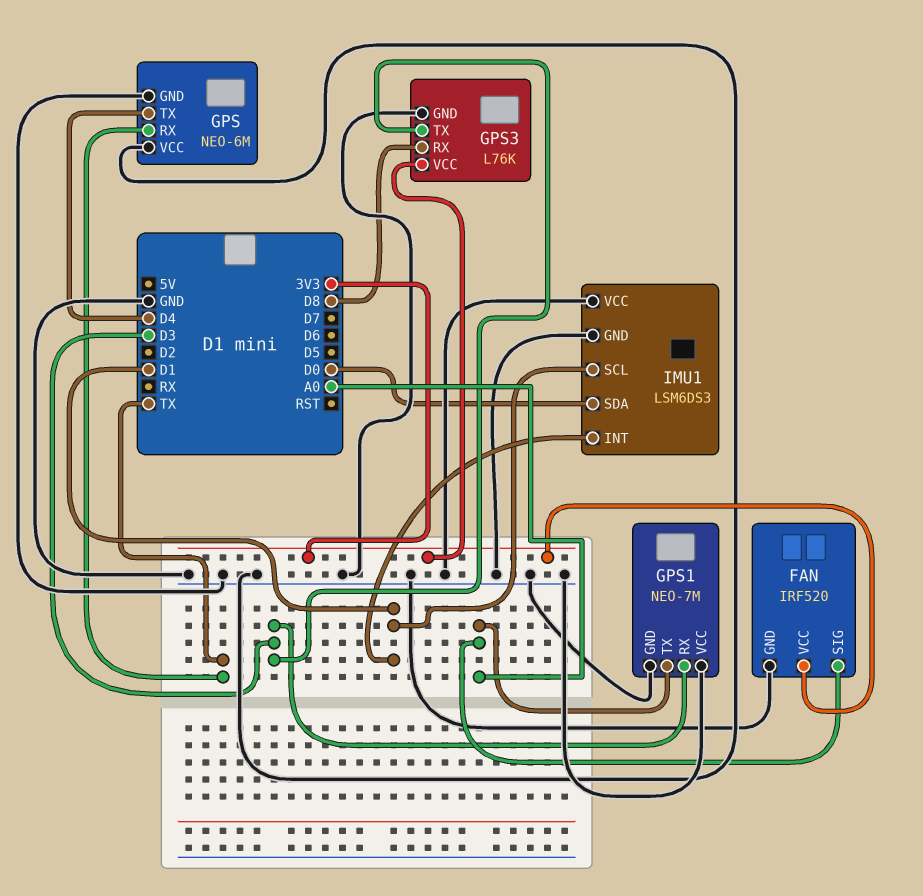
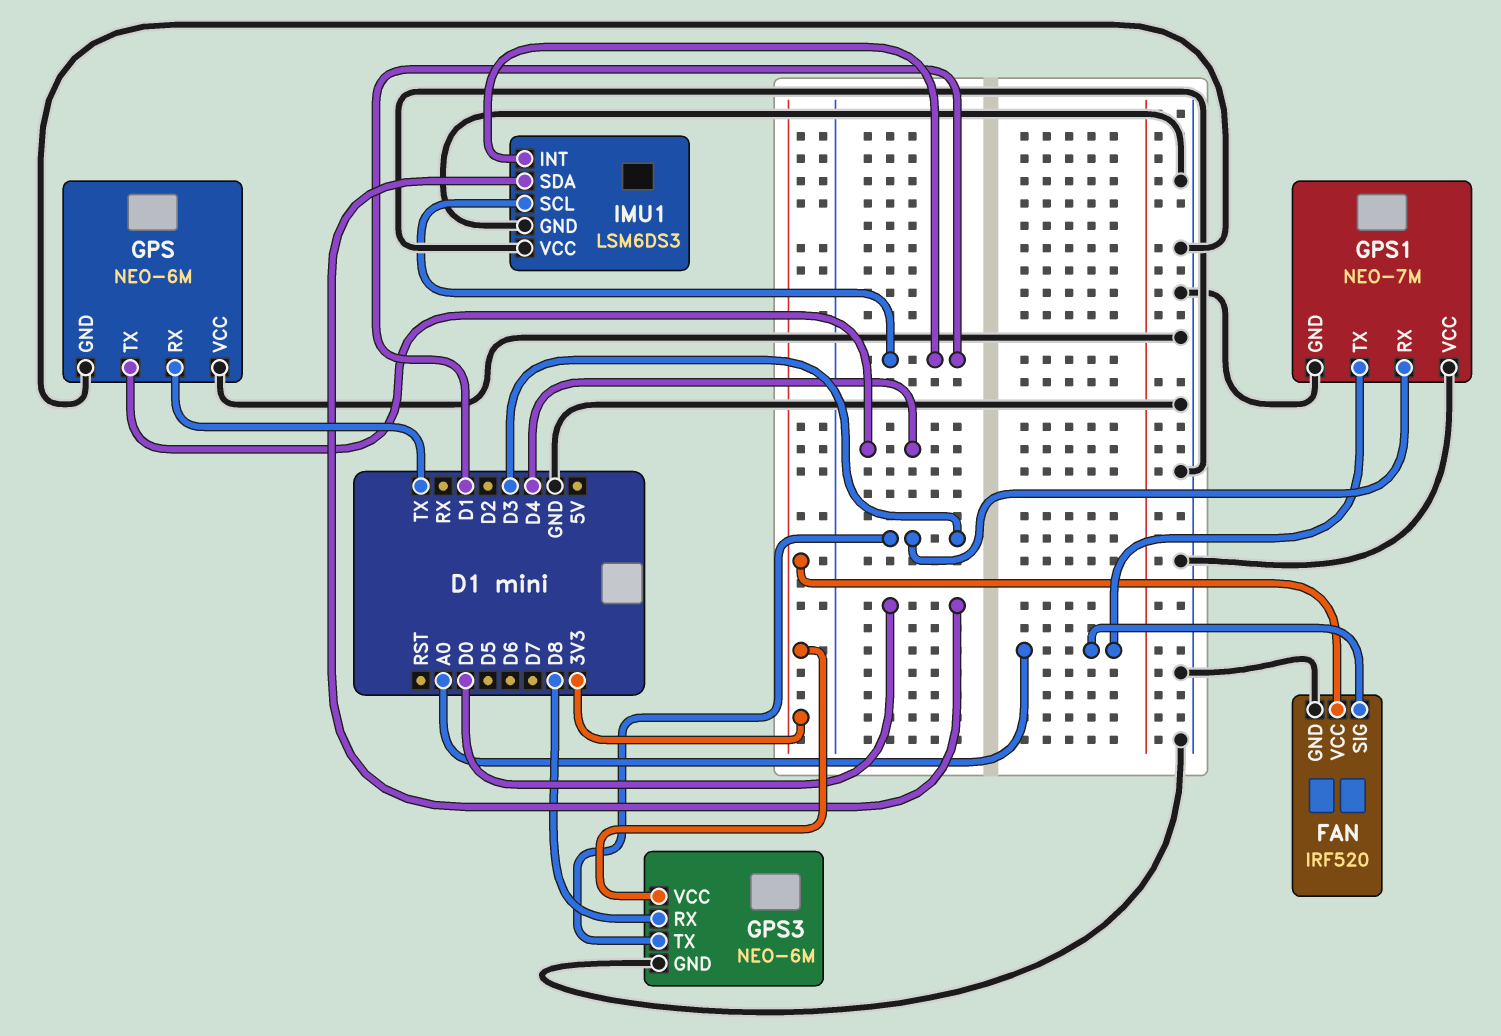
GPS3: L76K -> NEO-6M

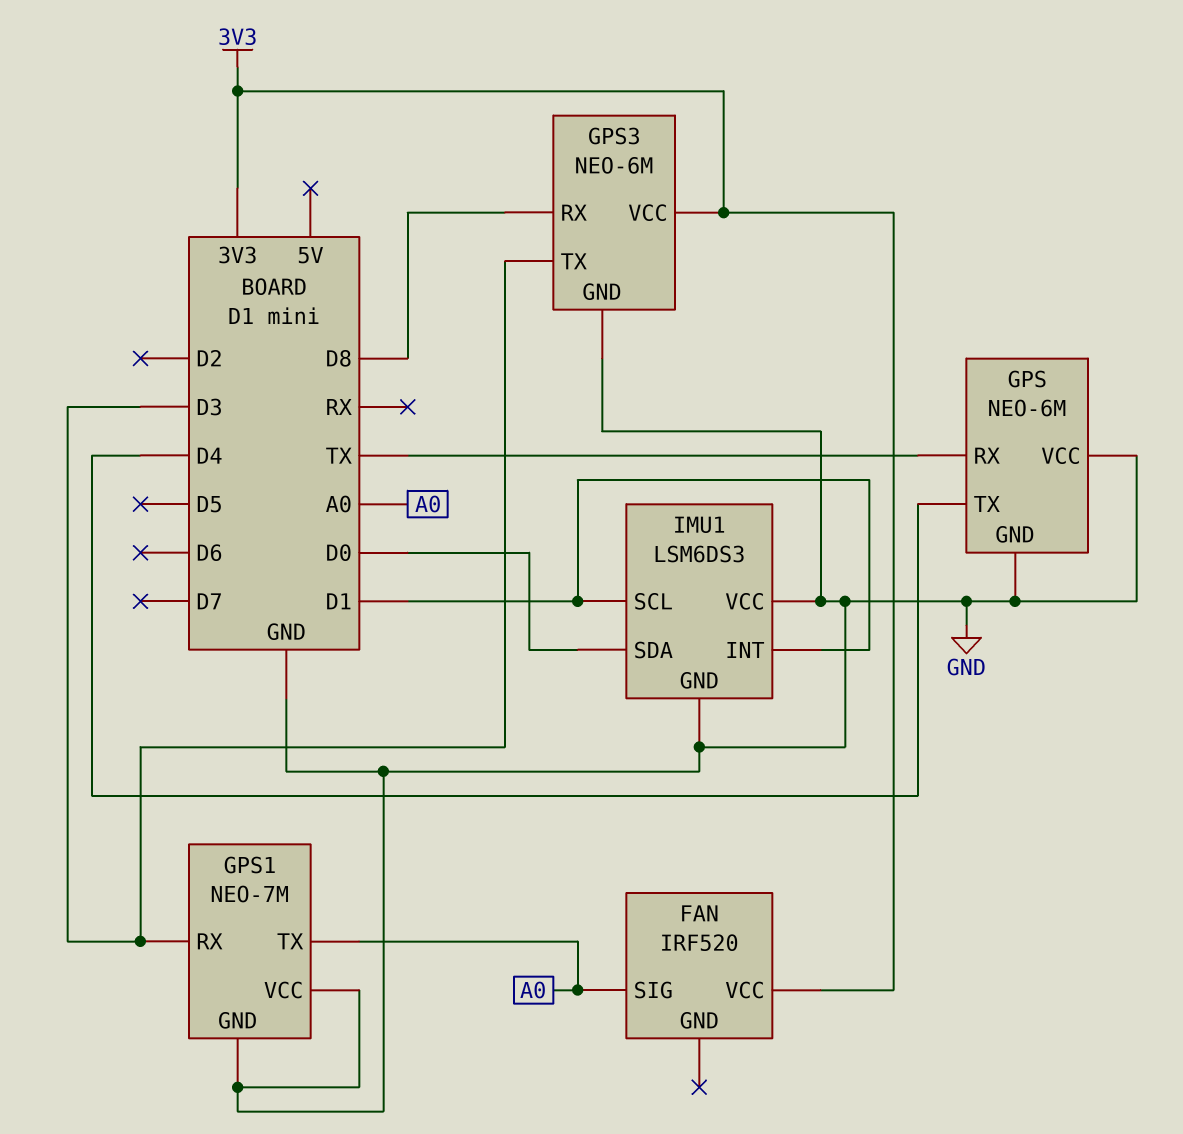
FAN pin GND: GND -> none

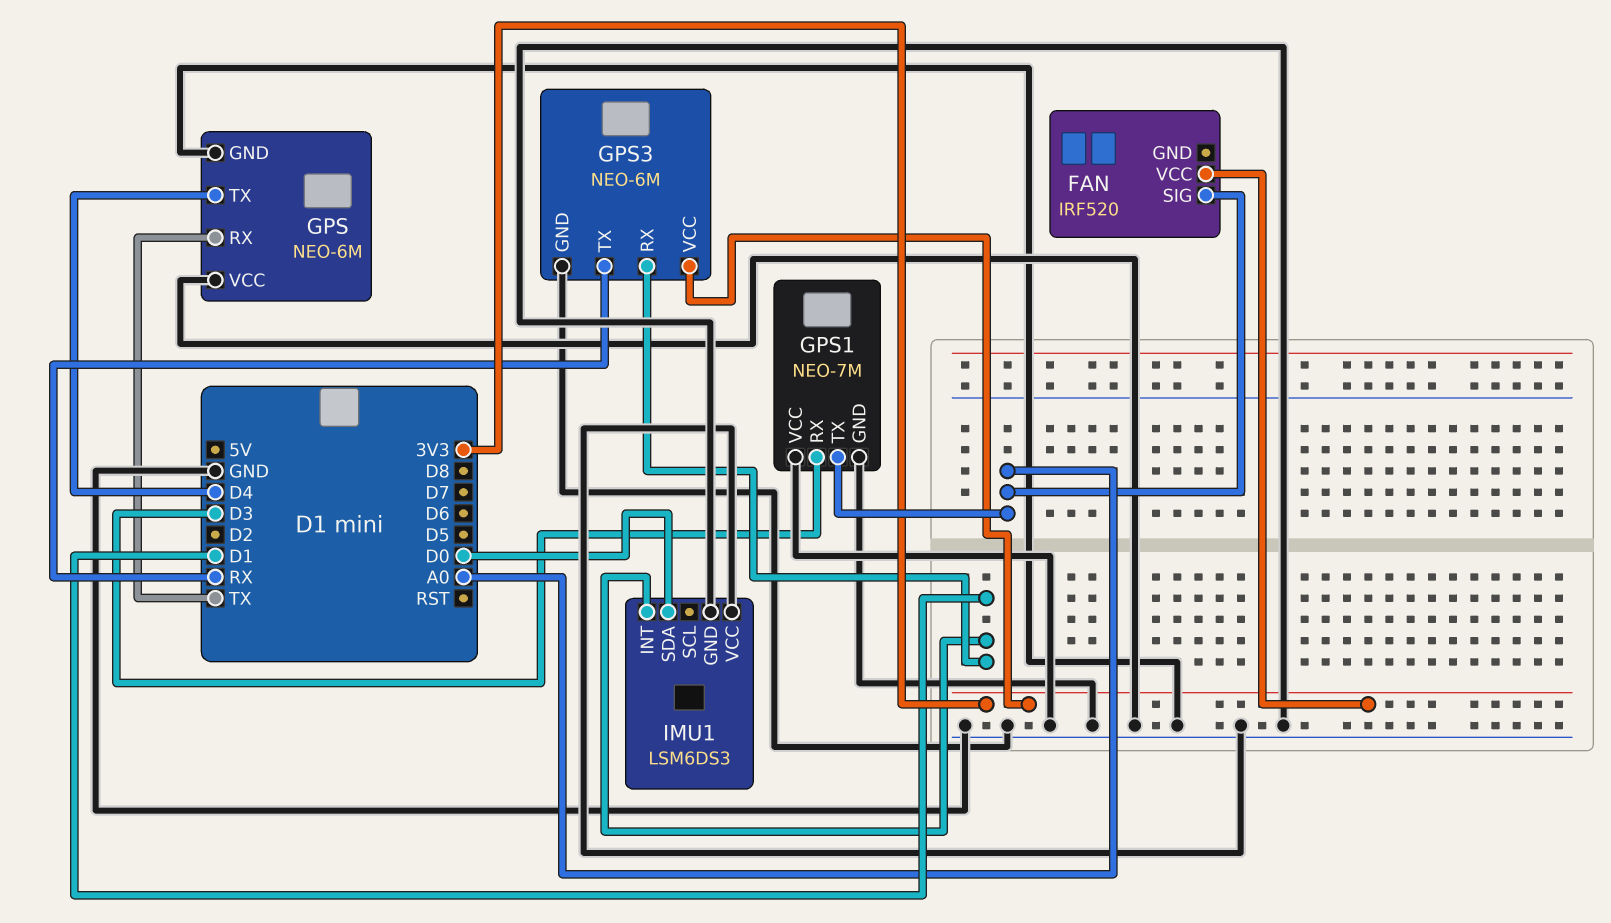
GPS3 pin RX: D8 -> D1
GPS3 pin TX: D3 -> RX
IMU1 pin SCL: D1 -> none

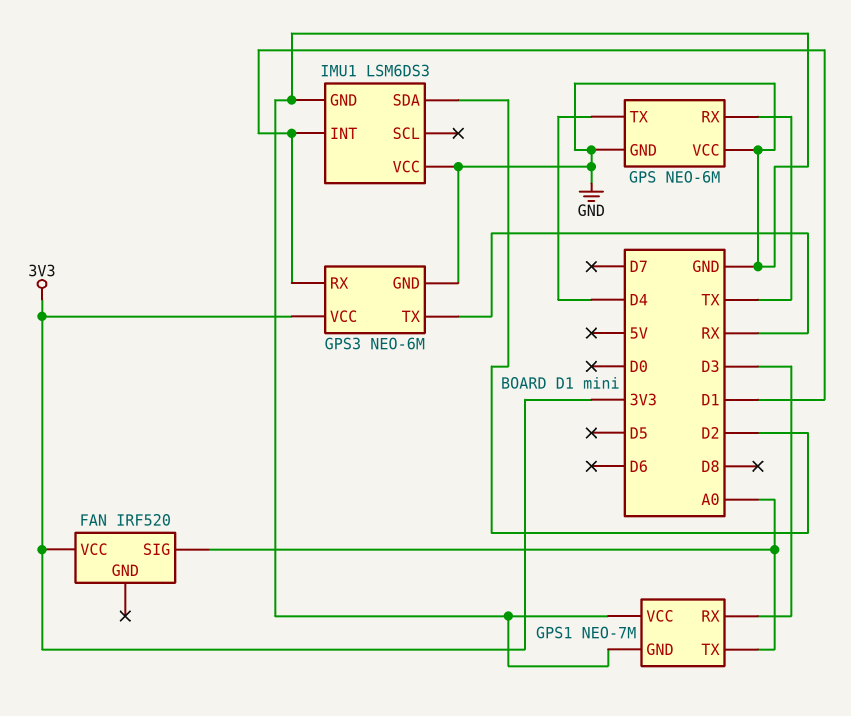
IMU1 pin SDA: D0 -> D2

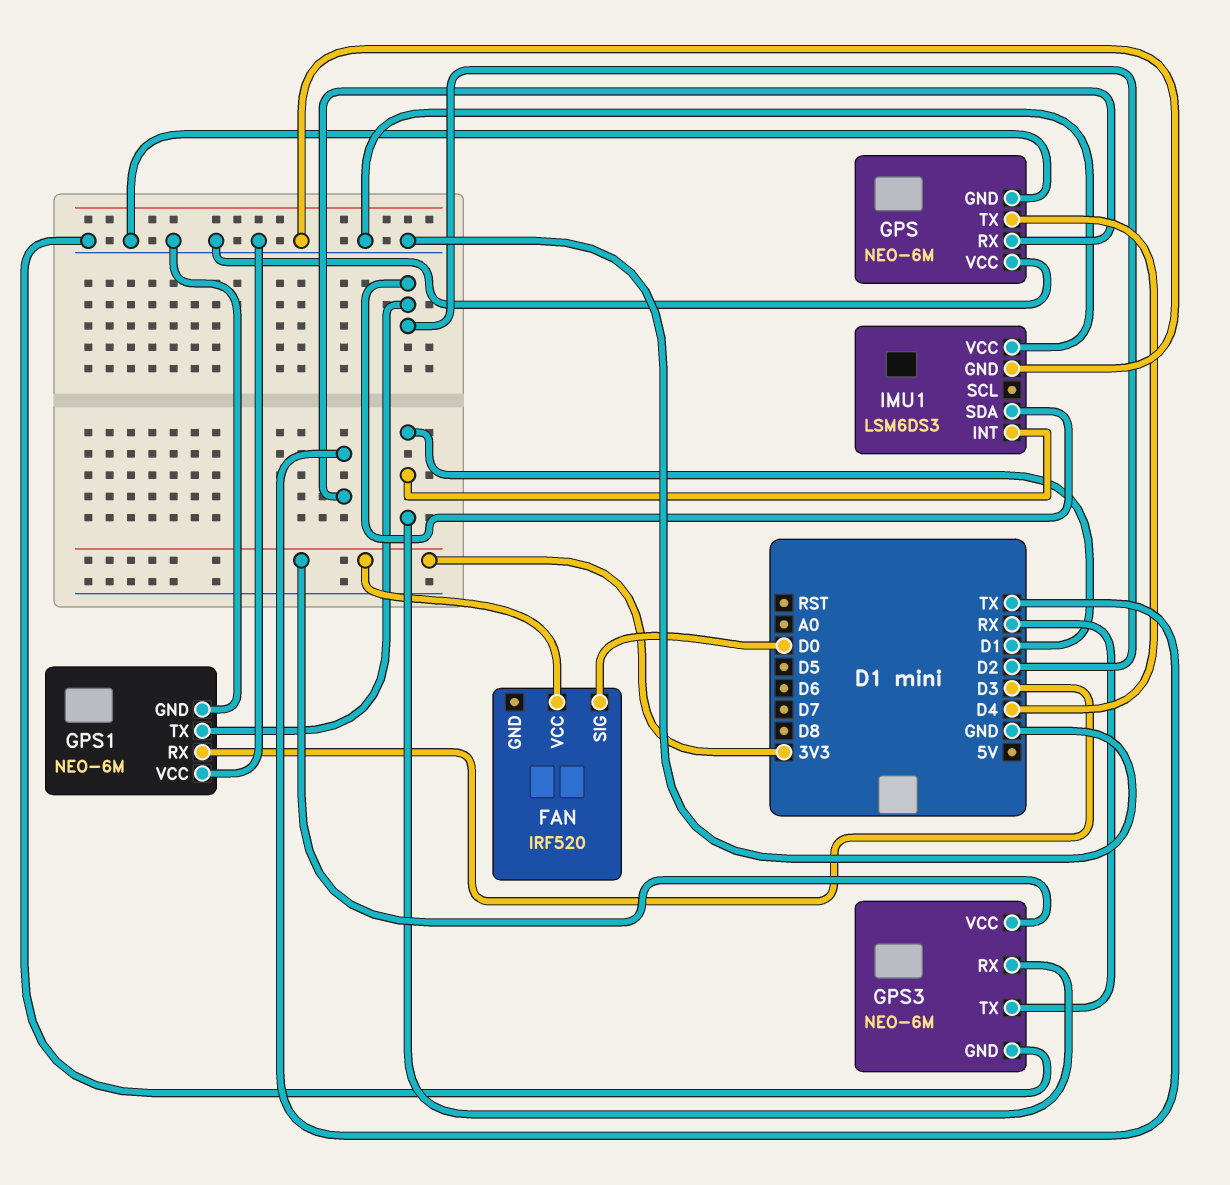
FAN pin SIG: A0 -> D0
GPS1: NEO-7M -> NEO-6M
GPS1 pin TX: A0 -> D2

